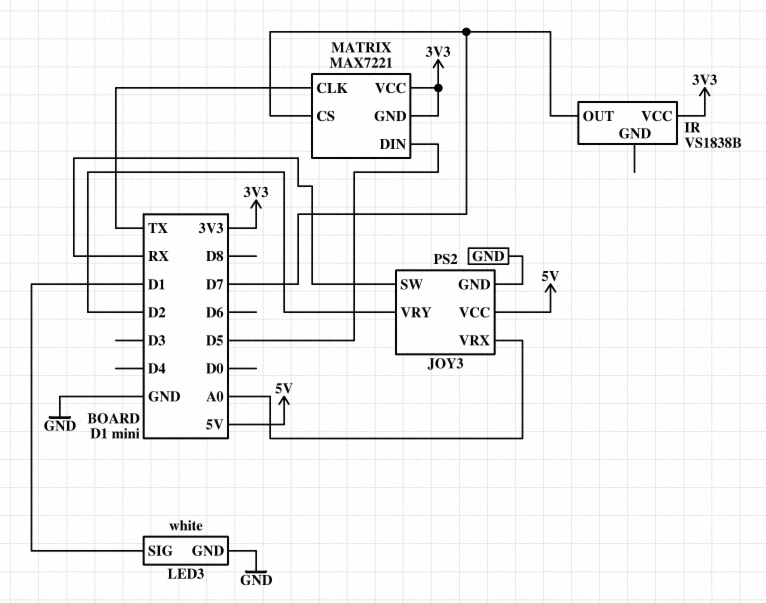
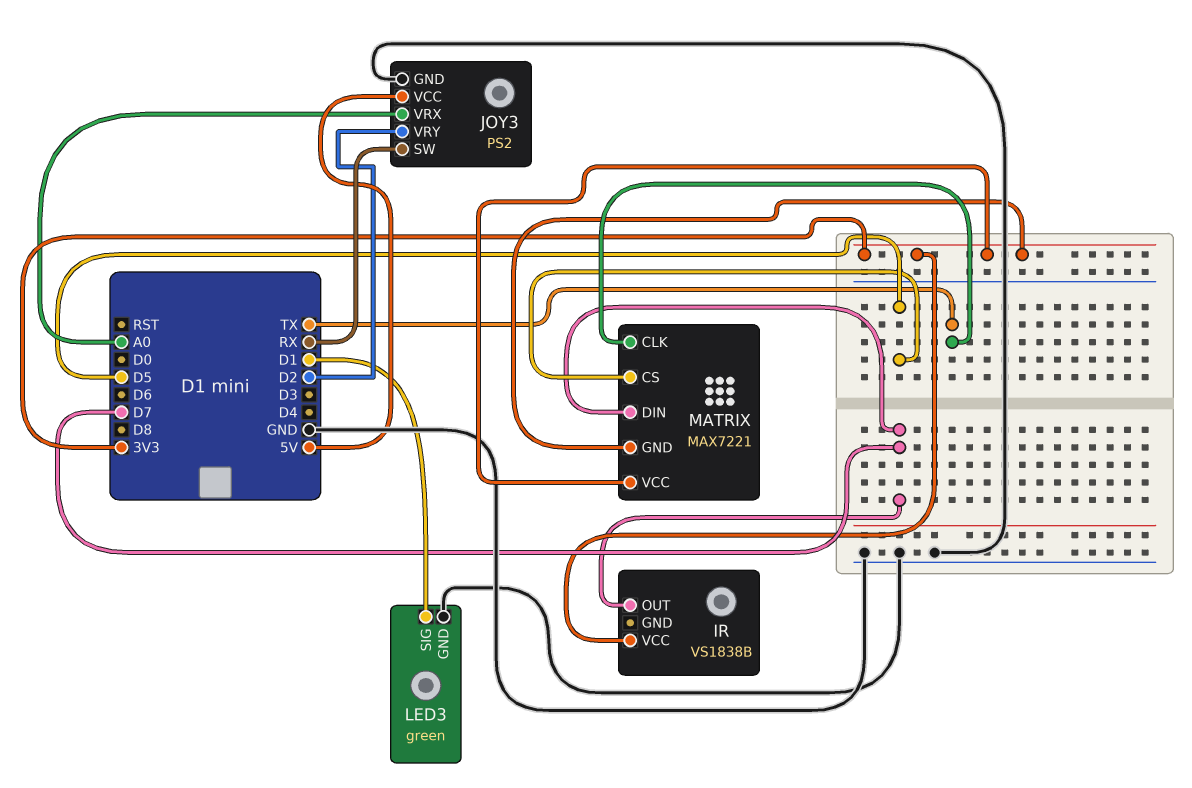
LED3: white -> green
MATRIX pin CS: D7 -> D5
MATRIX pin DIN: D5 -> D7

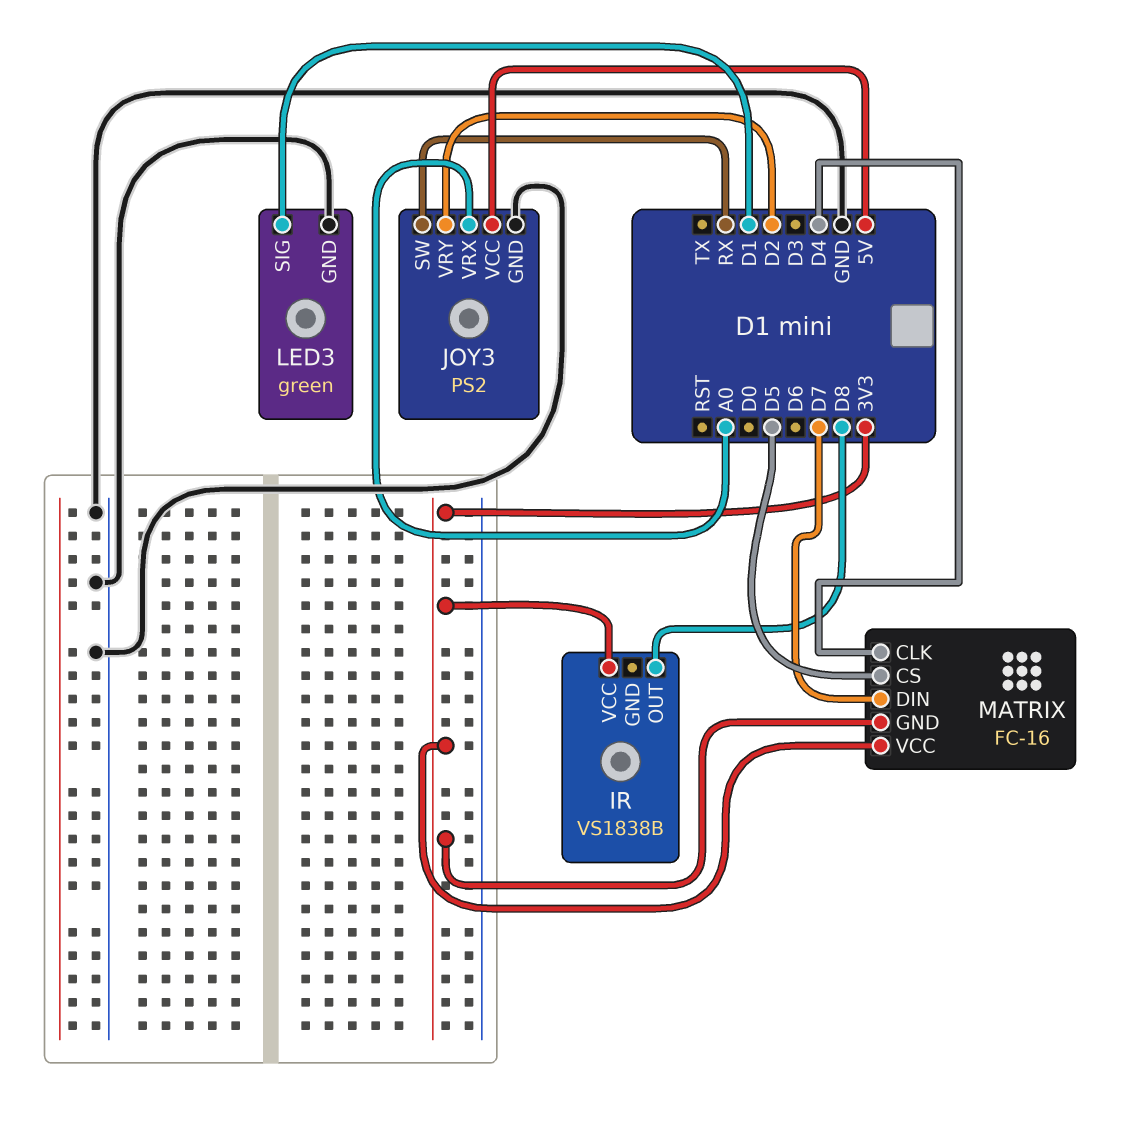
IR pin OUT: D7 -> D8
MATRIX: MAX7221 -> FC-16
MATRIX pin CLK: TX -> D4

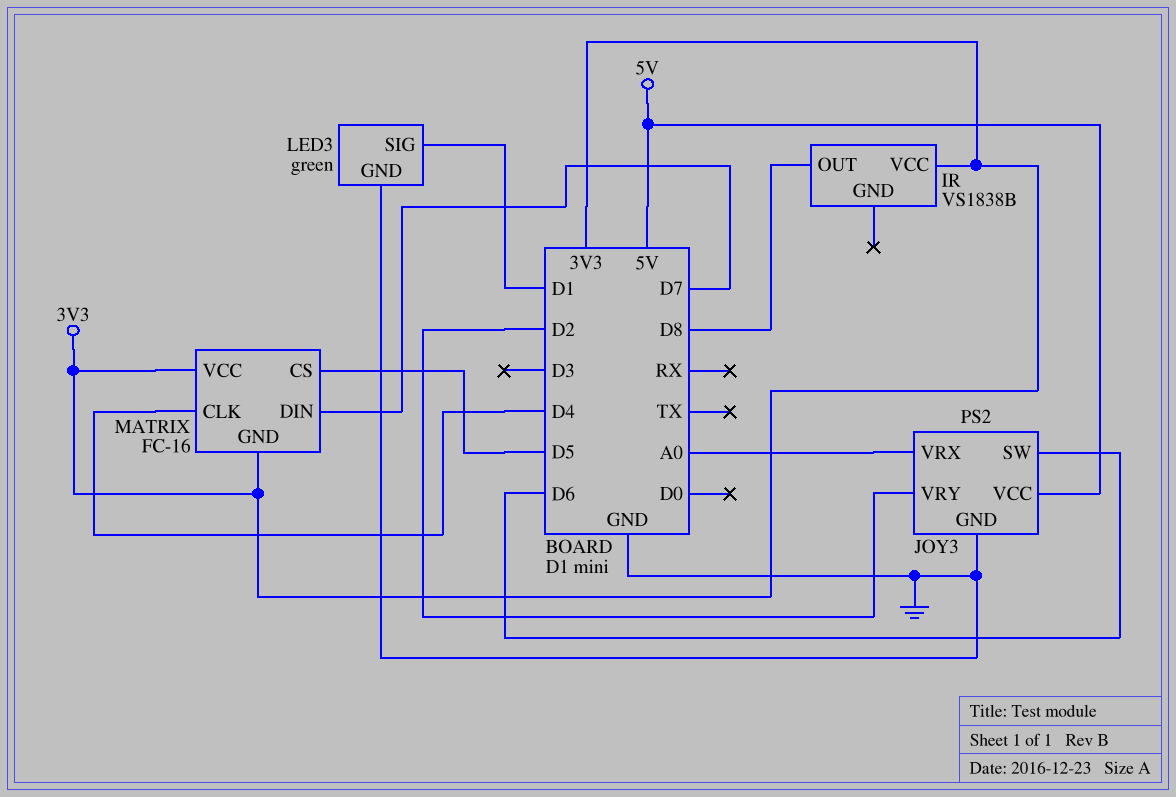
JOY3 pin SW: RX -> D6

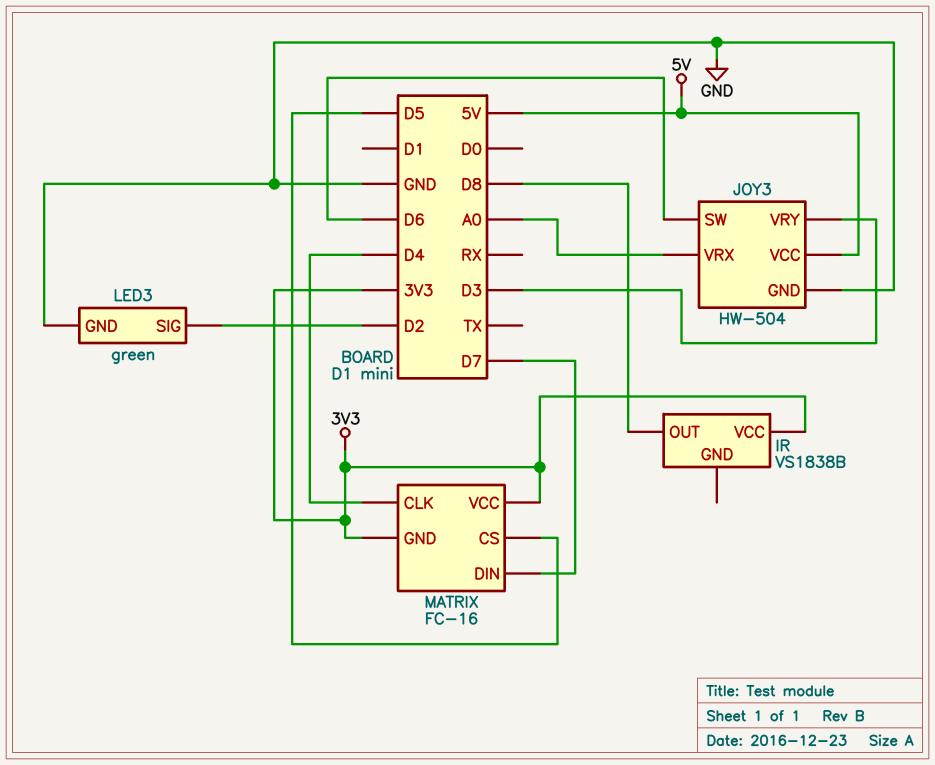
JOY3: PS2 -> HW-504
JOY3 pin VRY: D2 -> D3
LED3 pin SIG: D1 -> D2

